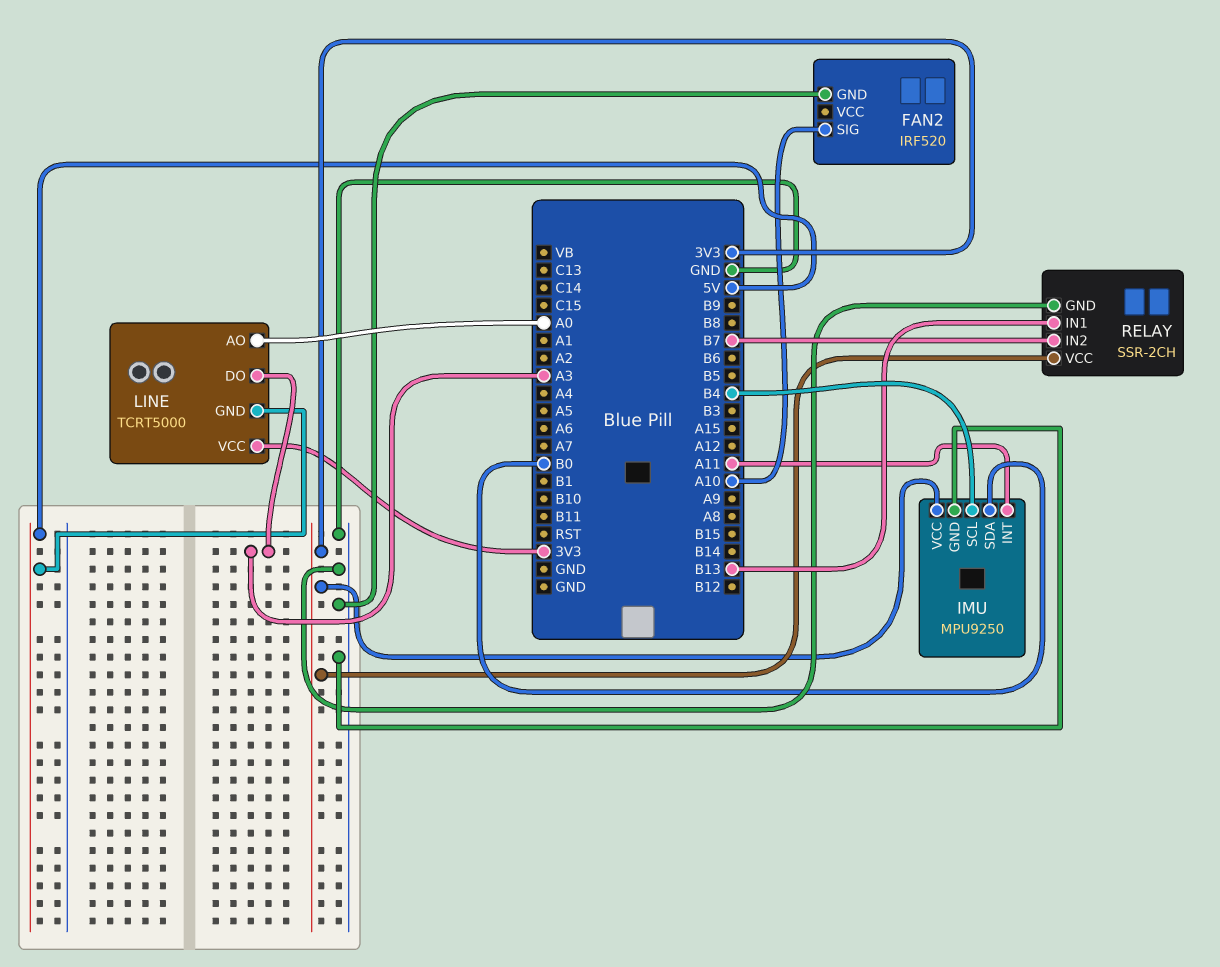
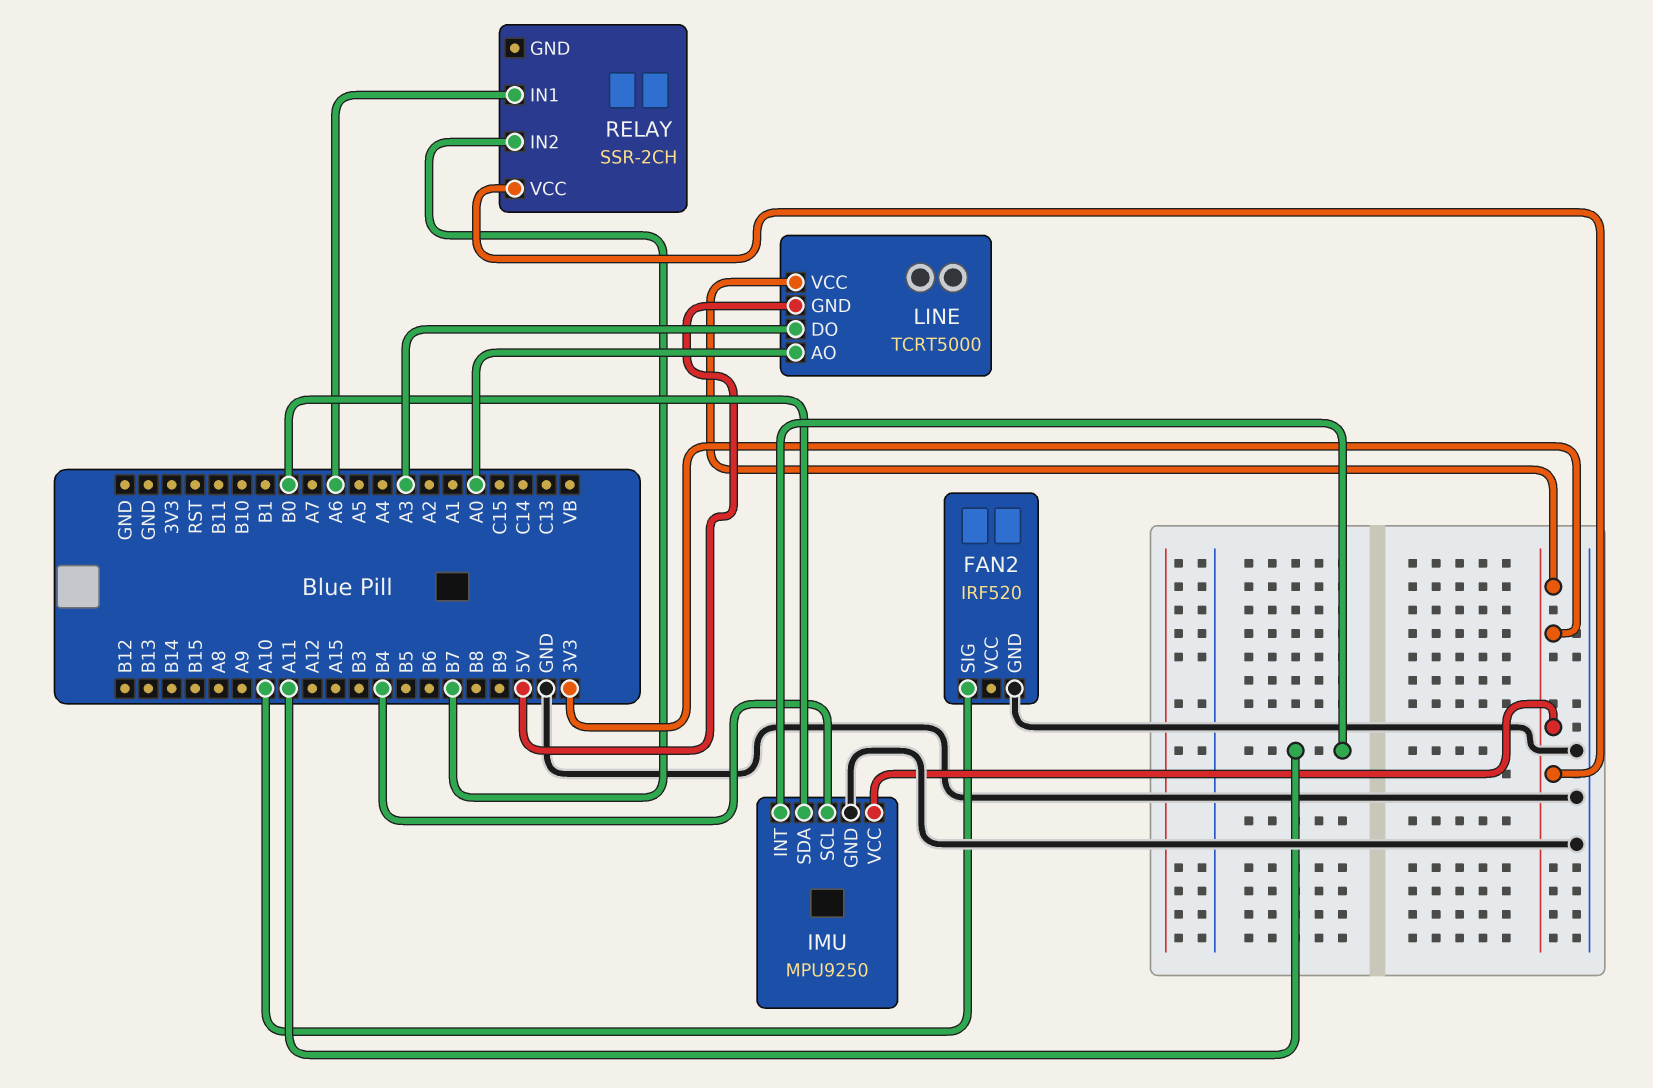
RELAY pin GND: GND -> none
RELAY pin IN1: B13 -> A6

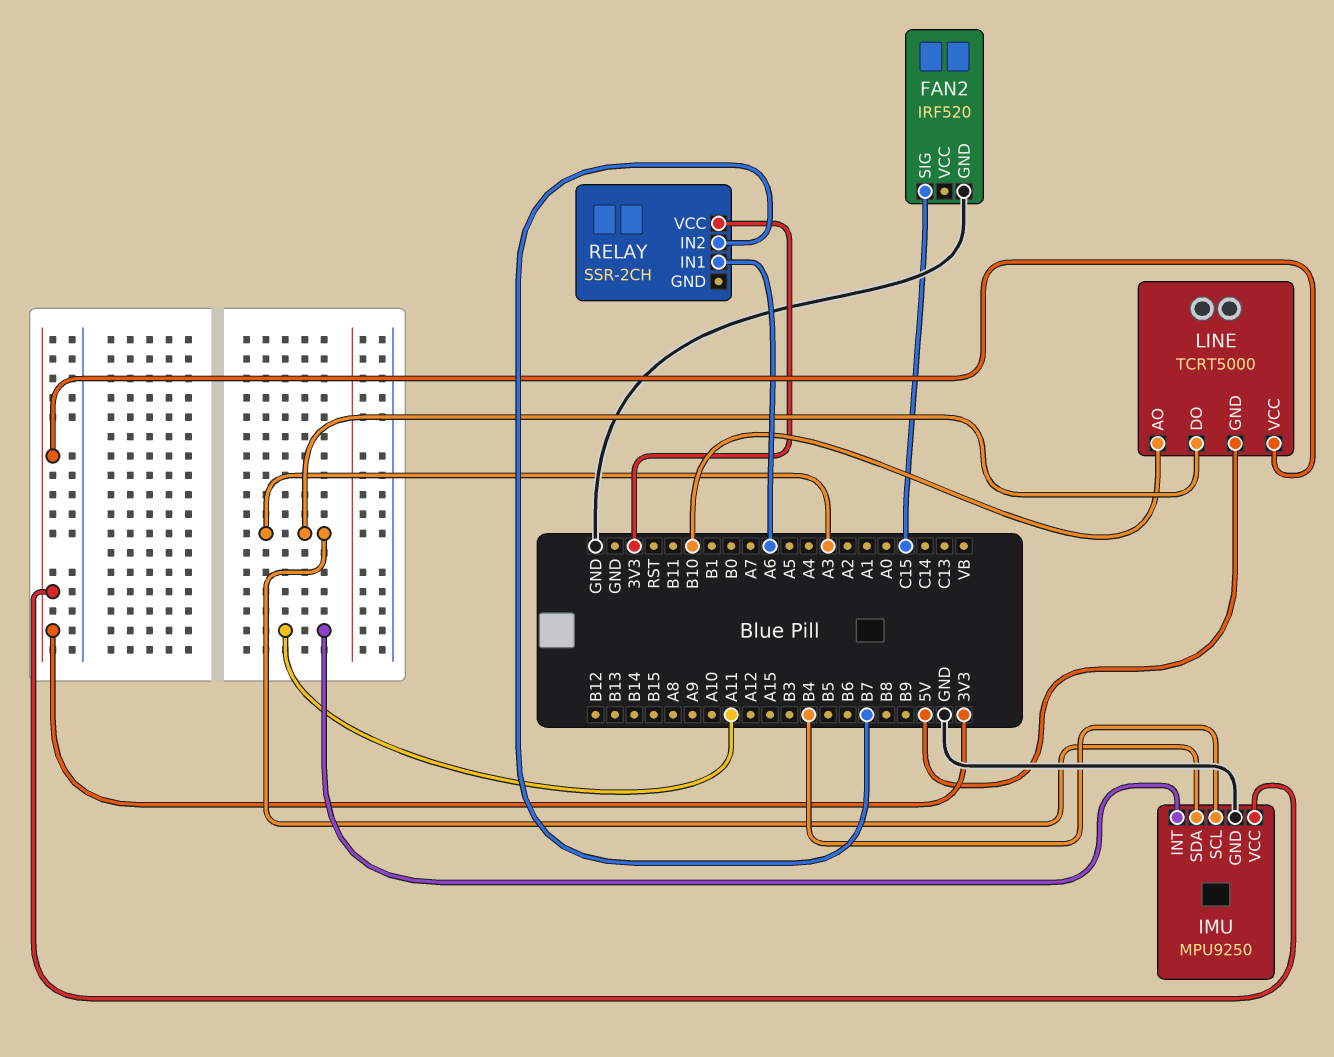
FAN2 pin SIG: A10 -> C15
IMU pin SDA: B0 -> A3
LINE pin AO: A0 -> B10

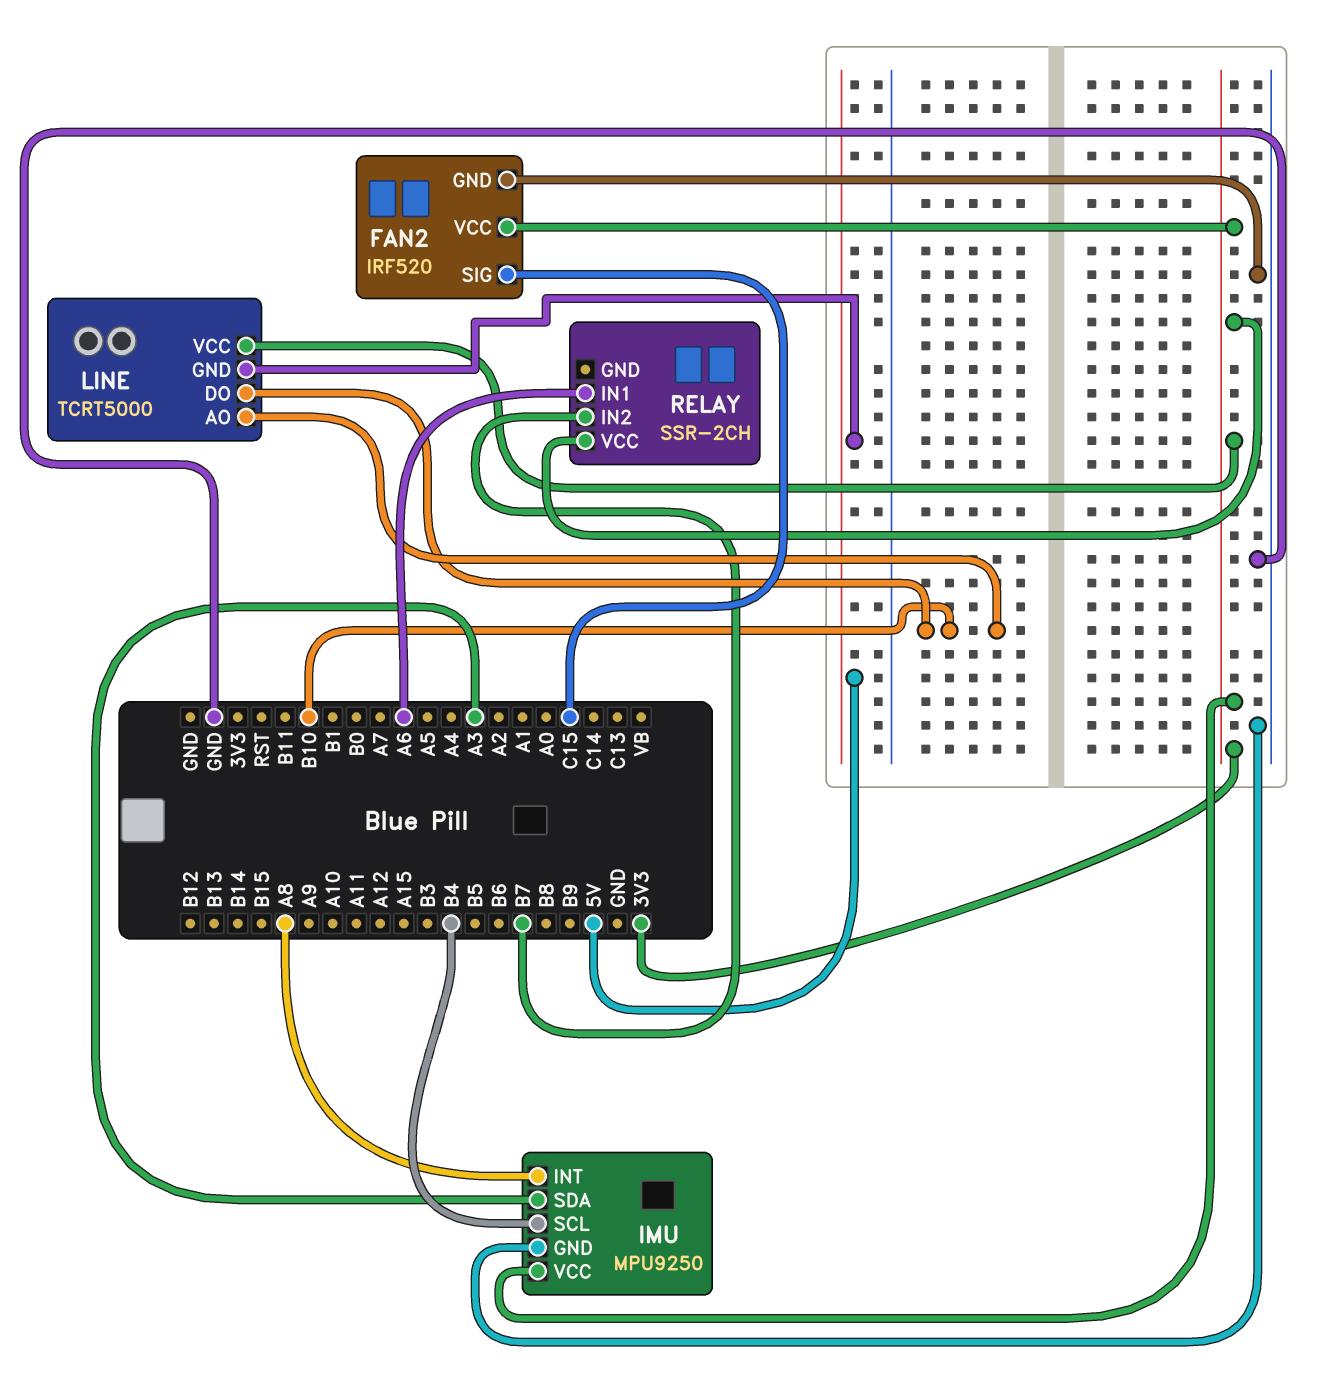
FAN2 pin VCC: none -> 3V3
IMU pin INT: A11 -> A8
LINE pin DO: A3 -> B10

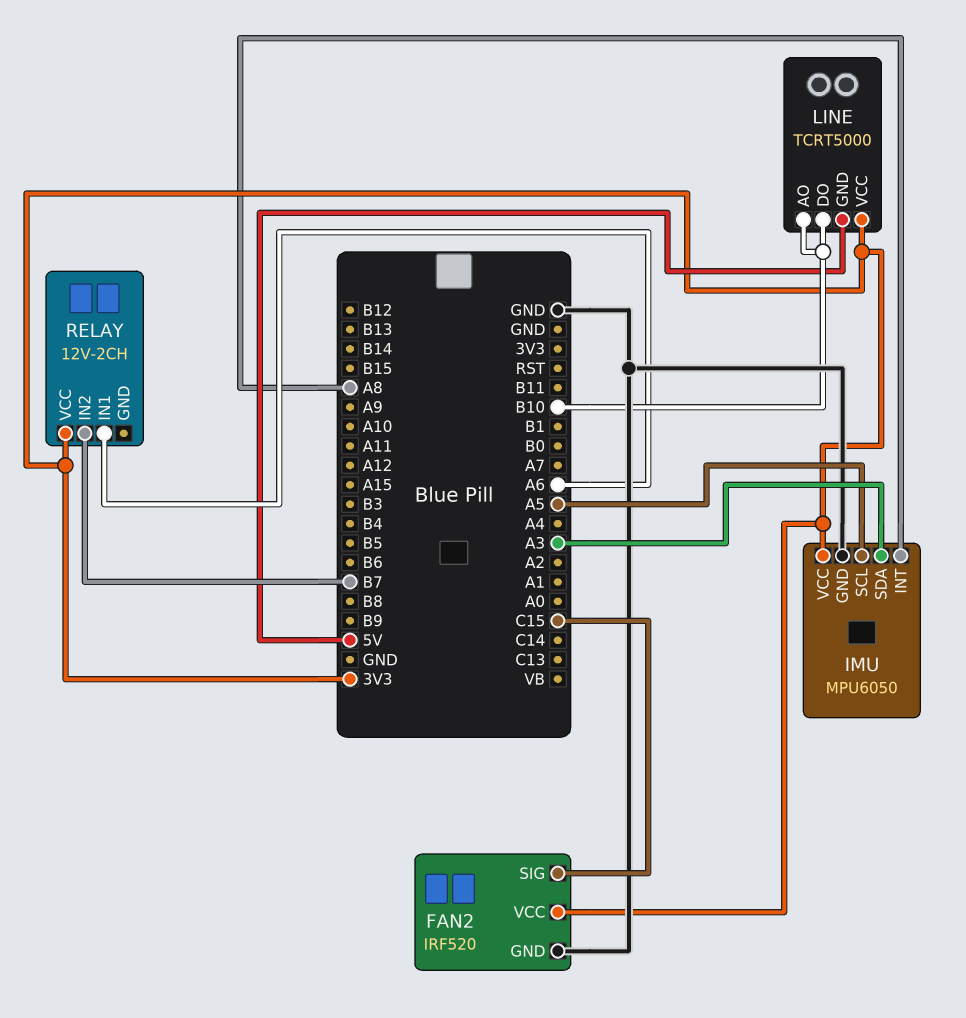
IMU: MPU9250 -> MPU6050
IMU pin SCL: B4 -> A5
RELAY: SSR-2CH -> 12V-2CH

